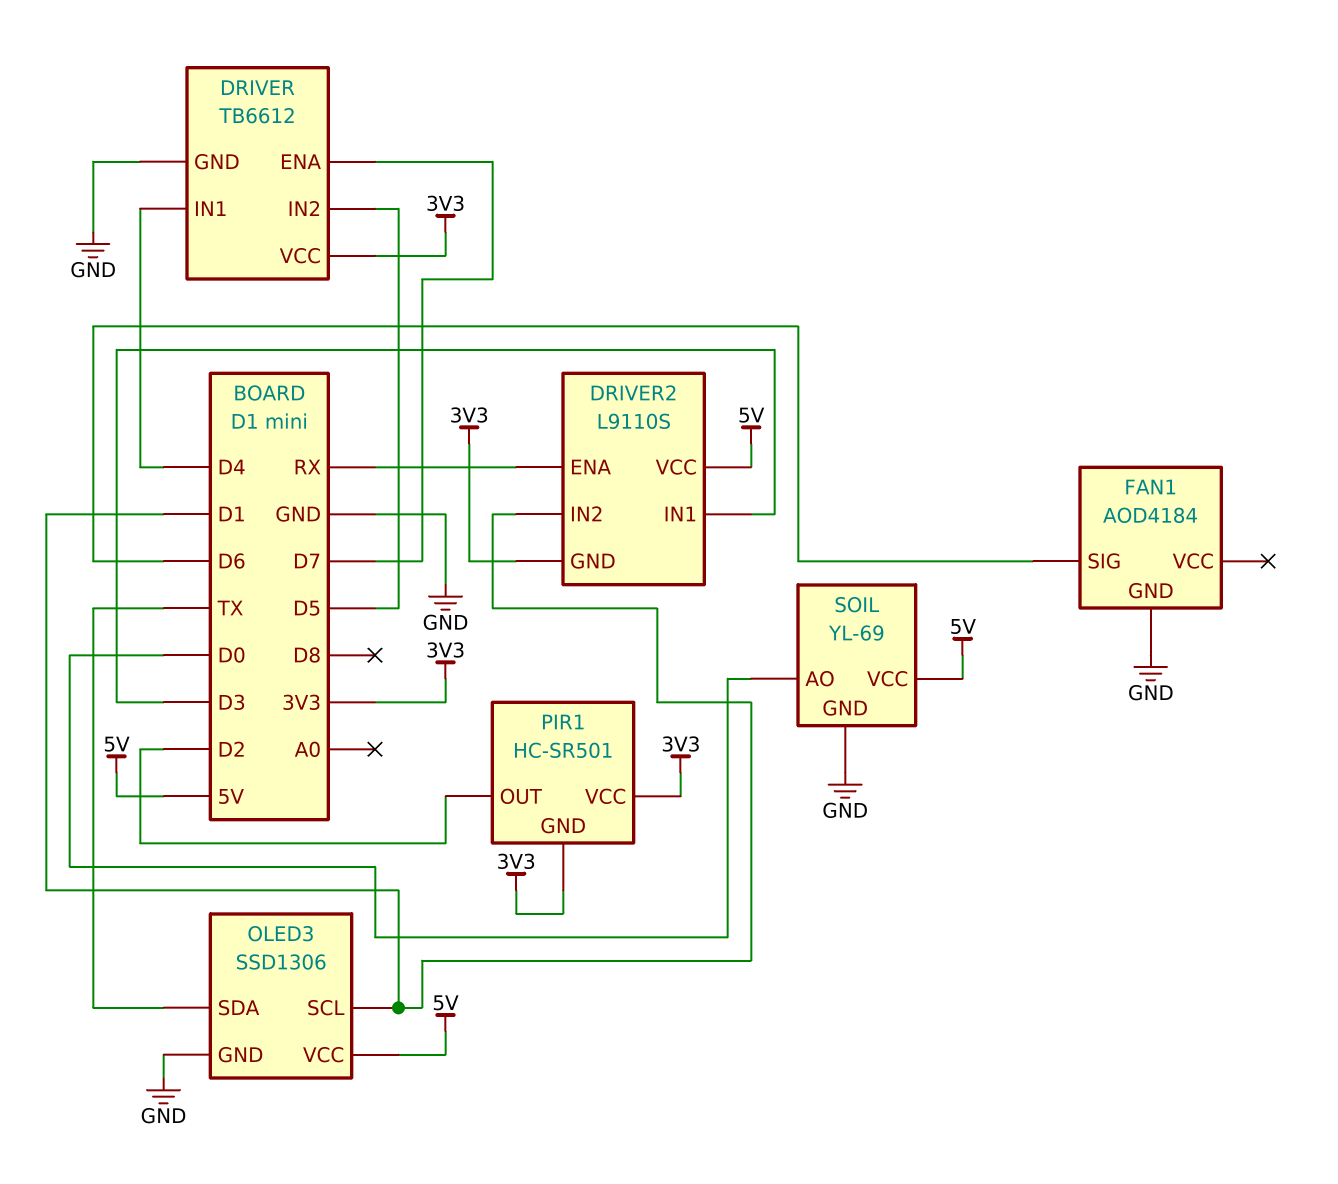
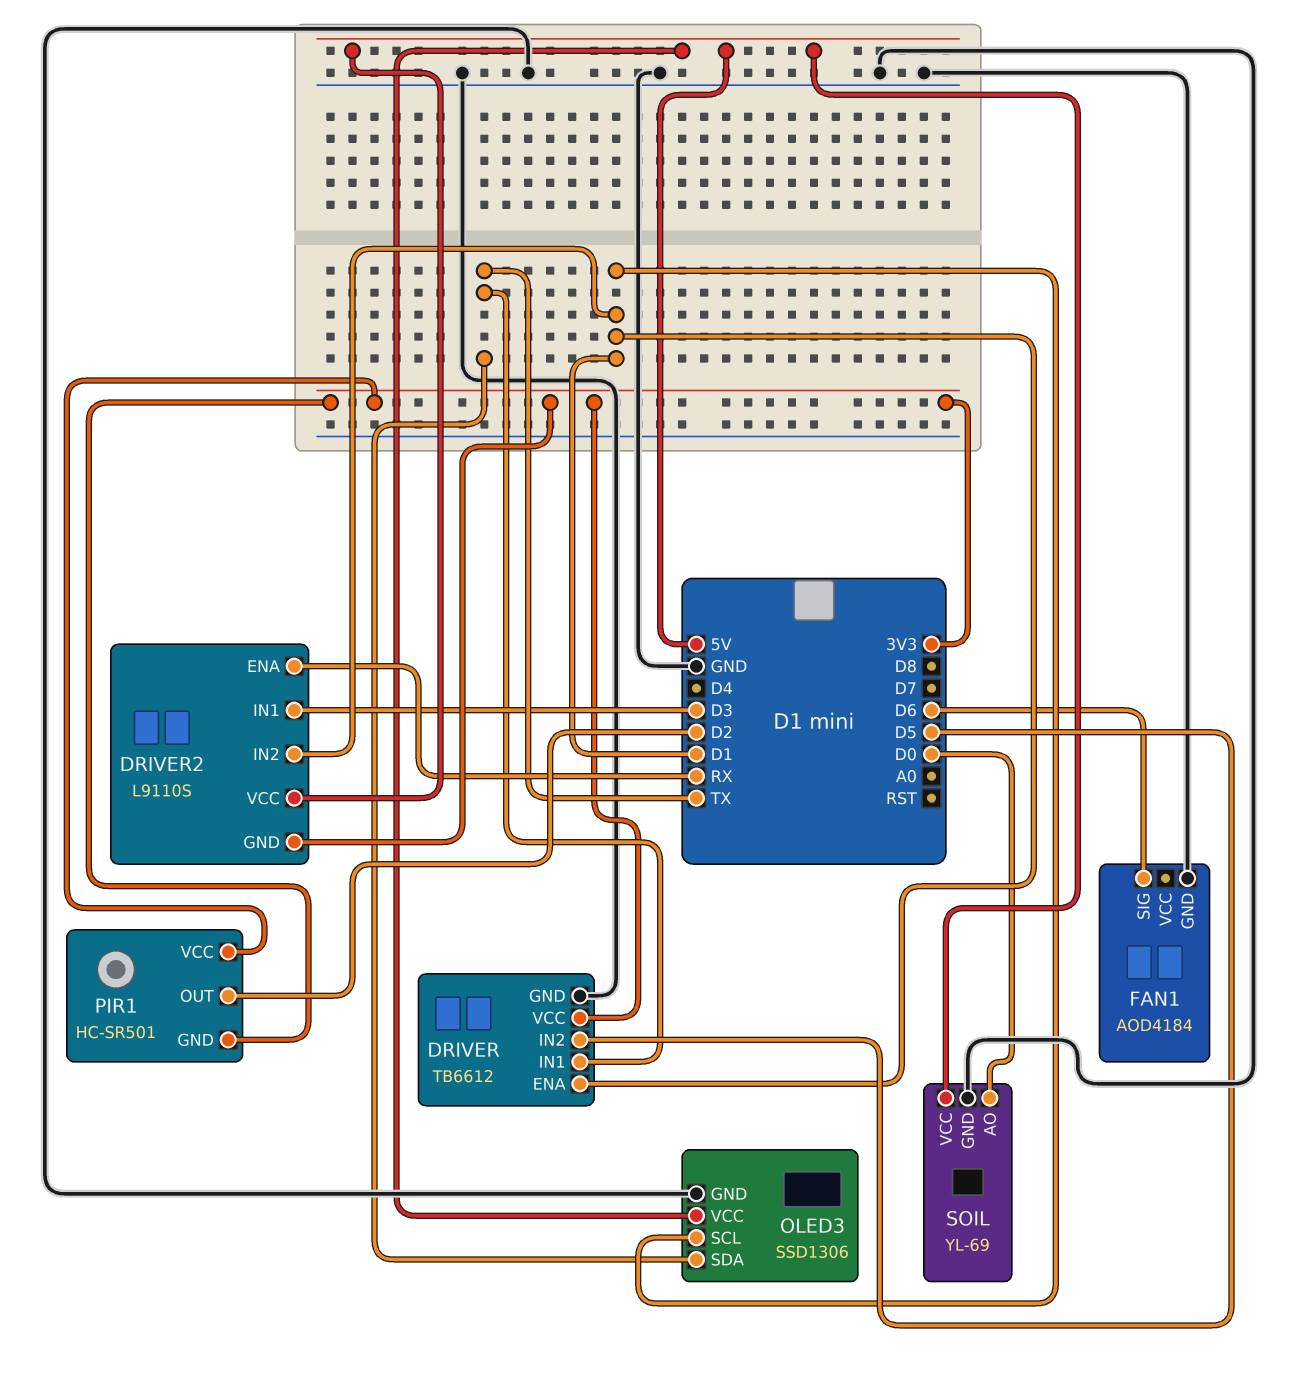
DRIVER pin ENA: D7 -> D1
DRIVER pin IN1: D4 -> TX

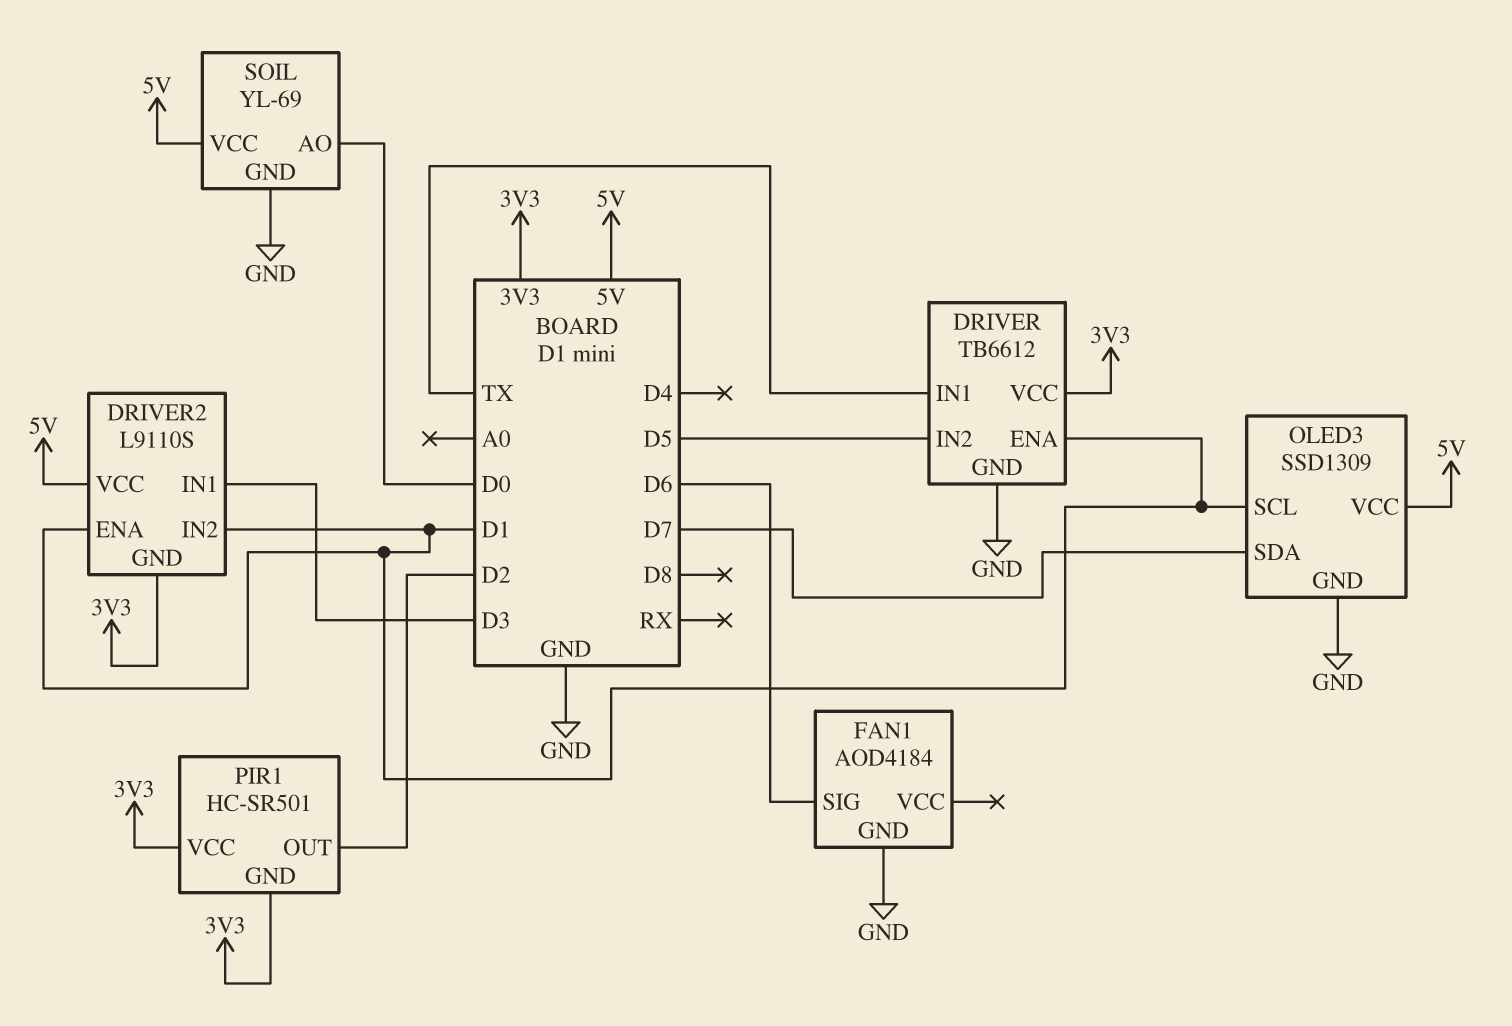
DRIVER2 pin ENA: RX -> D1
OLED3: SSD1306 -> SSD1309
OLED3 pin SDA: TX -> D7

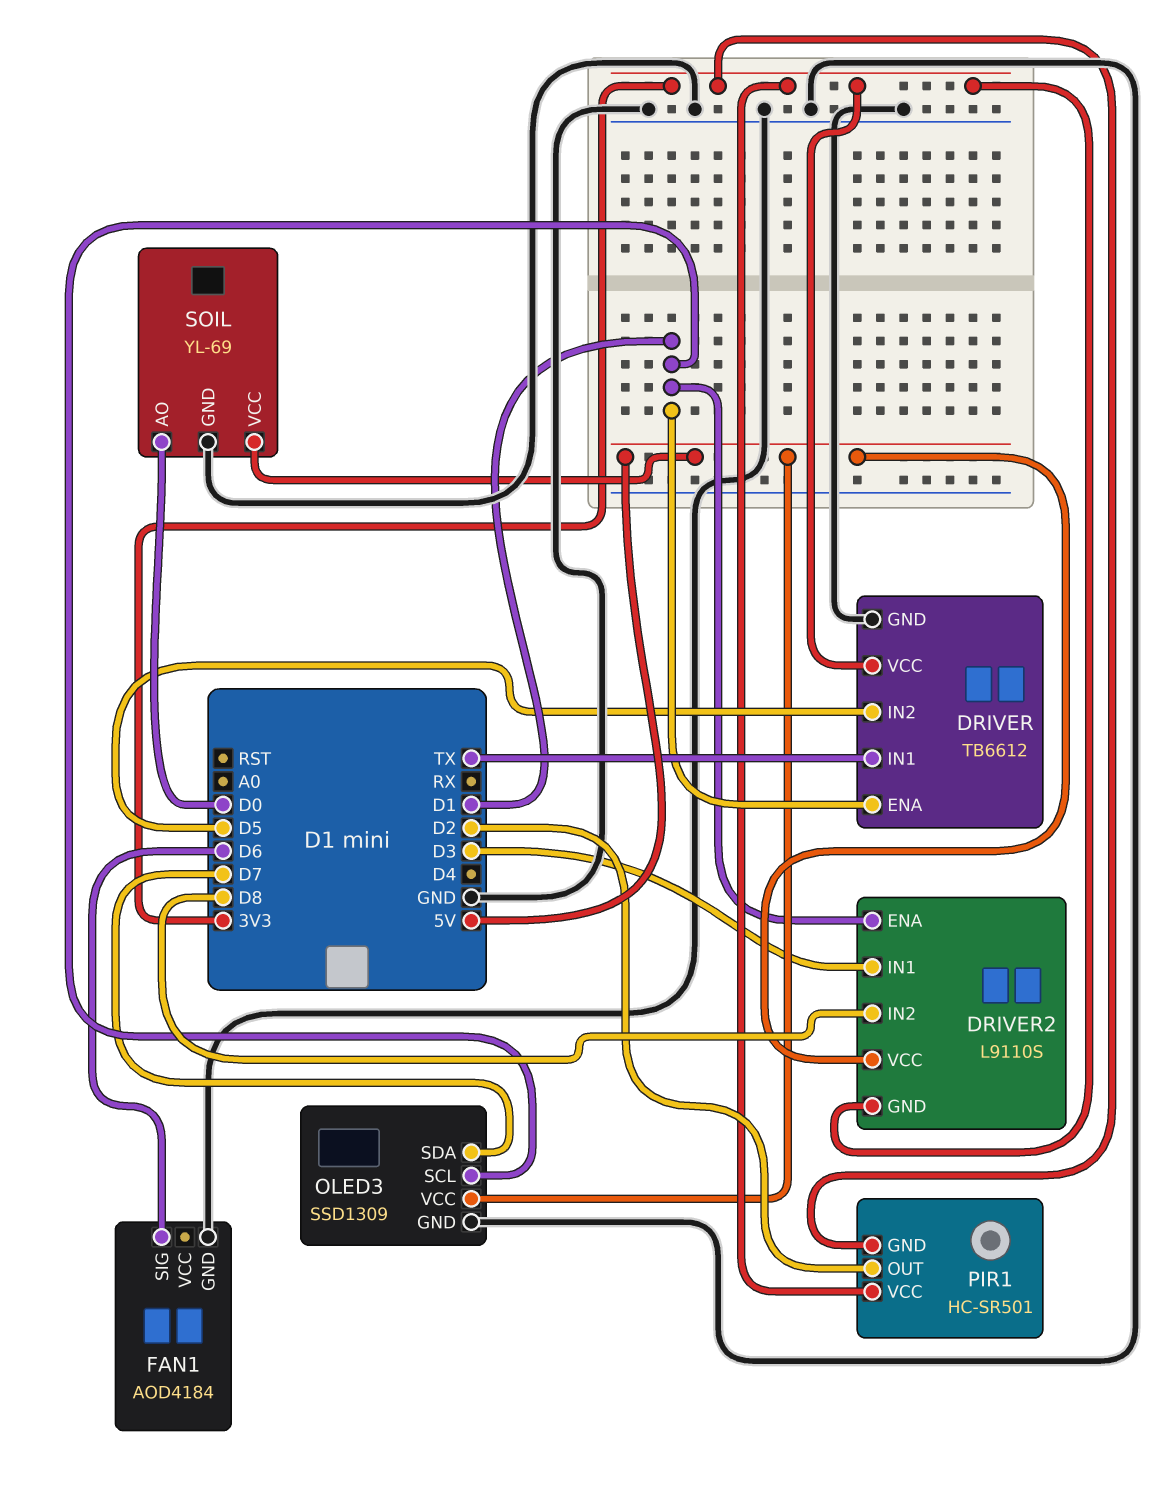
DRIVER2 pin IN2: D1 -> D8

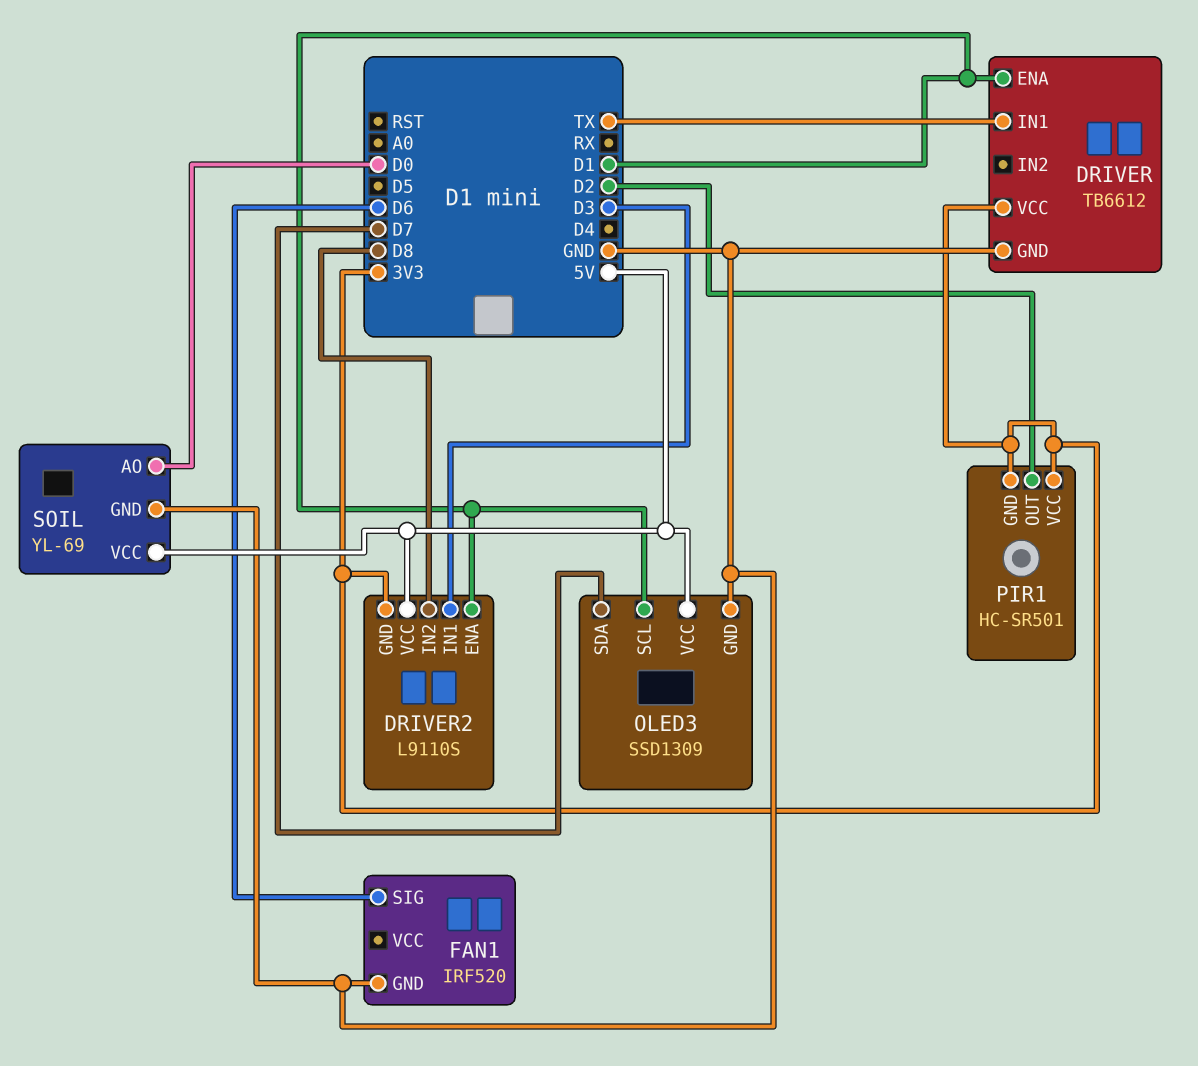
DRIVER pin IN2: D5 -> none
FAN1: AOD4184 -> IRF520

